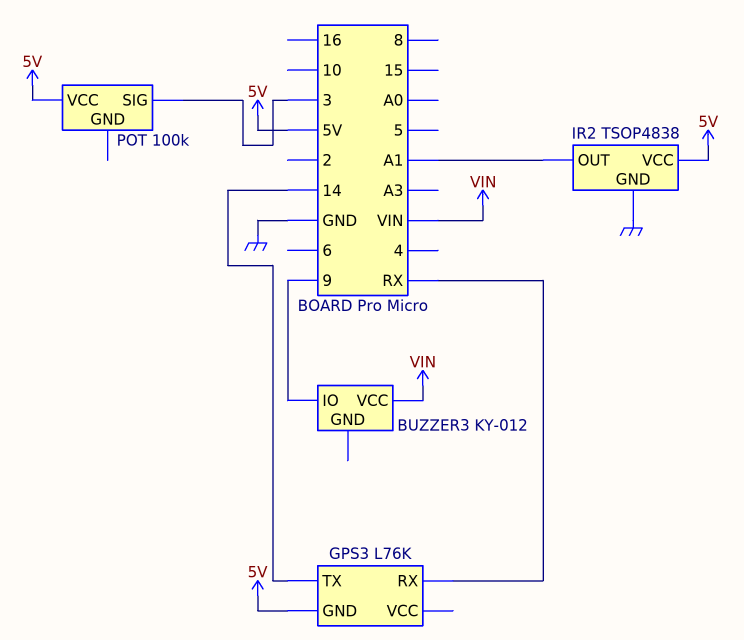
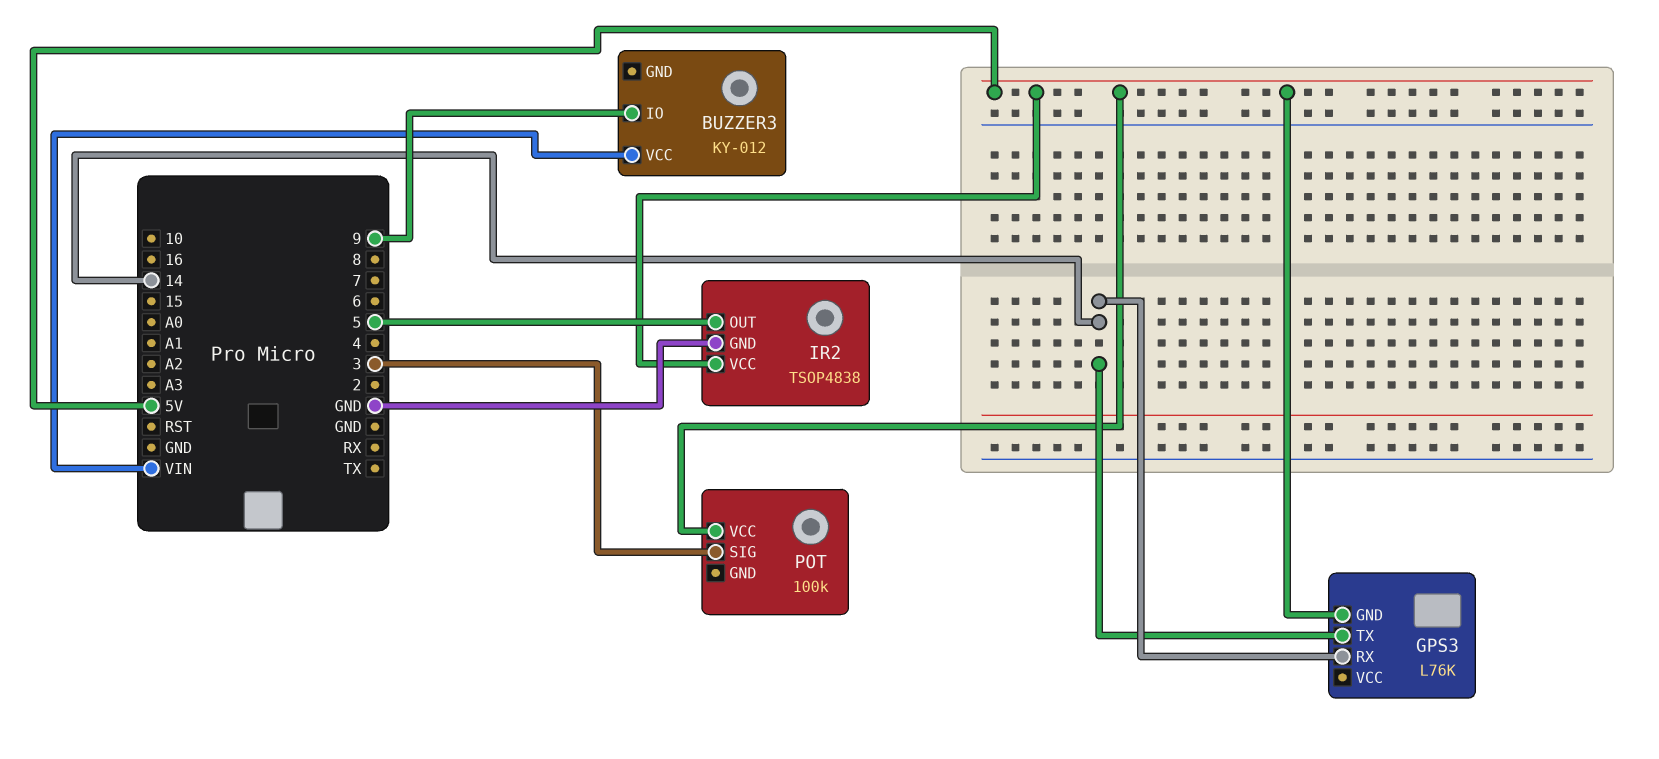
GPS3 pin RX: RX -> 14
IR2 pin OUT: A1 -> 5

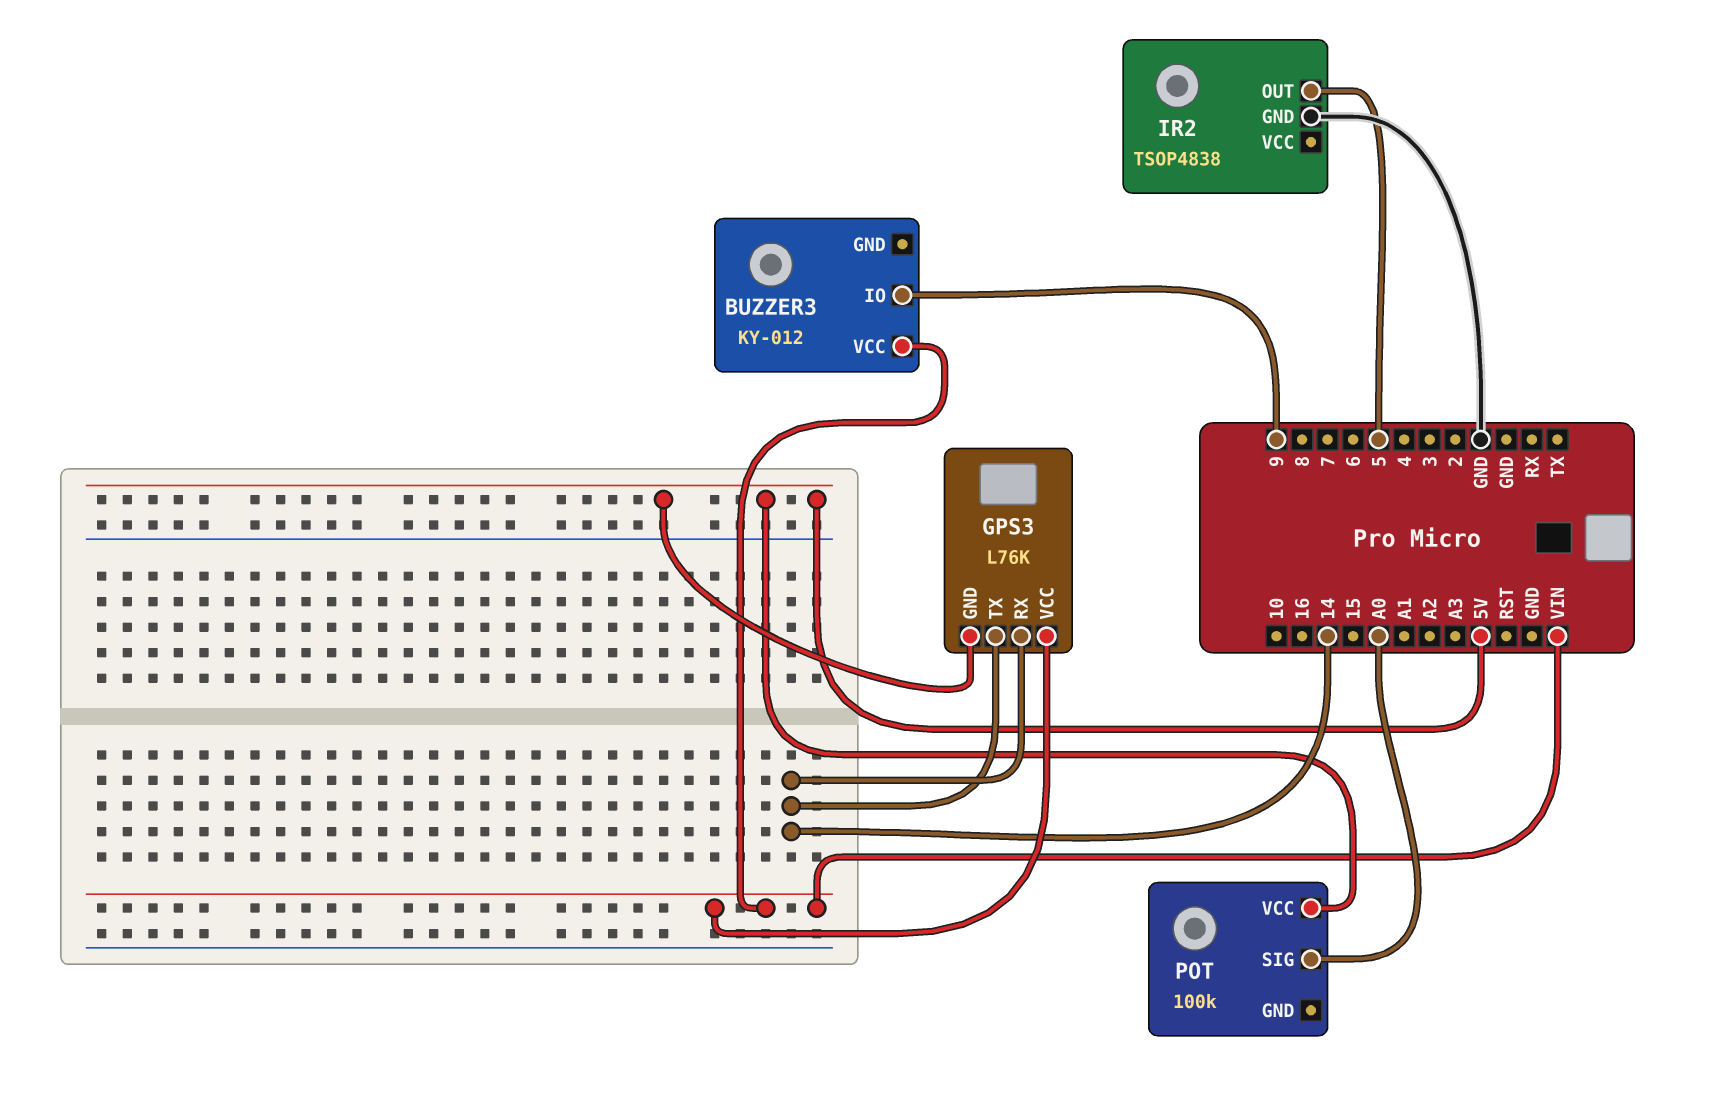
GPS3 pin VCC: none -> VIN
IR2 pin VCC: 5V -> none
POT pin SIG: 3 -> A0

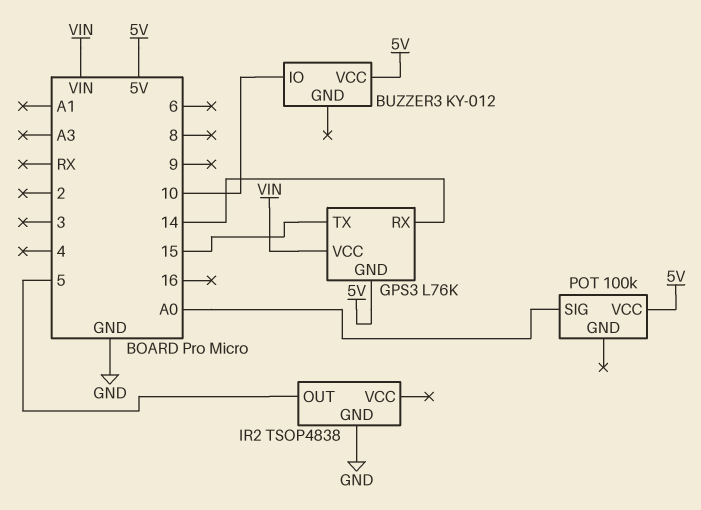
BUZZER3 pin IO: 9 -> 10
BUZZER3 pin VCC: VIN -> 5V
GPS3 pin TX: 14 -> 15

